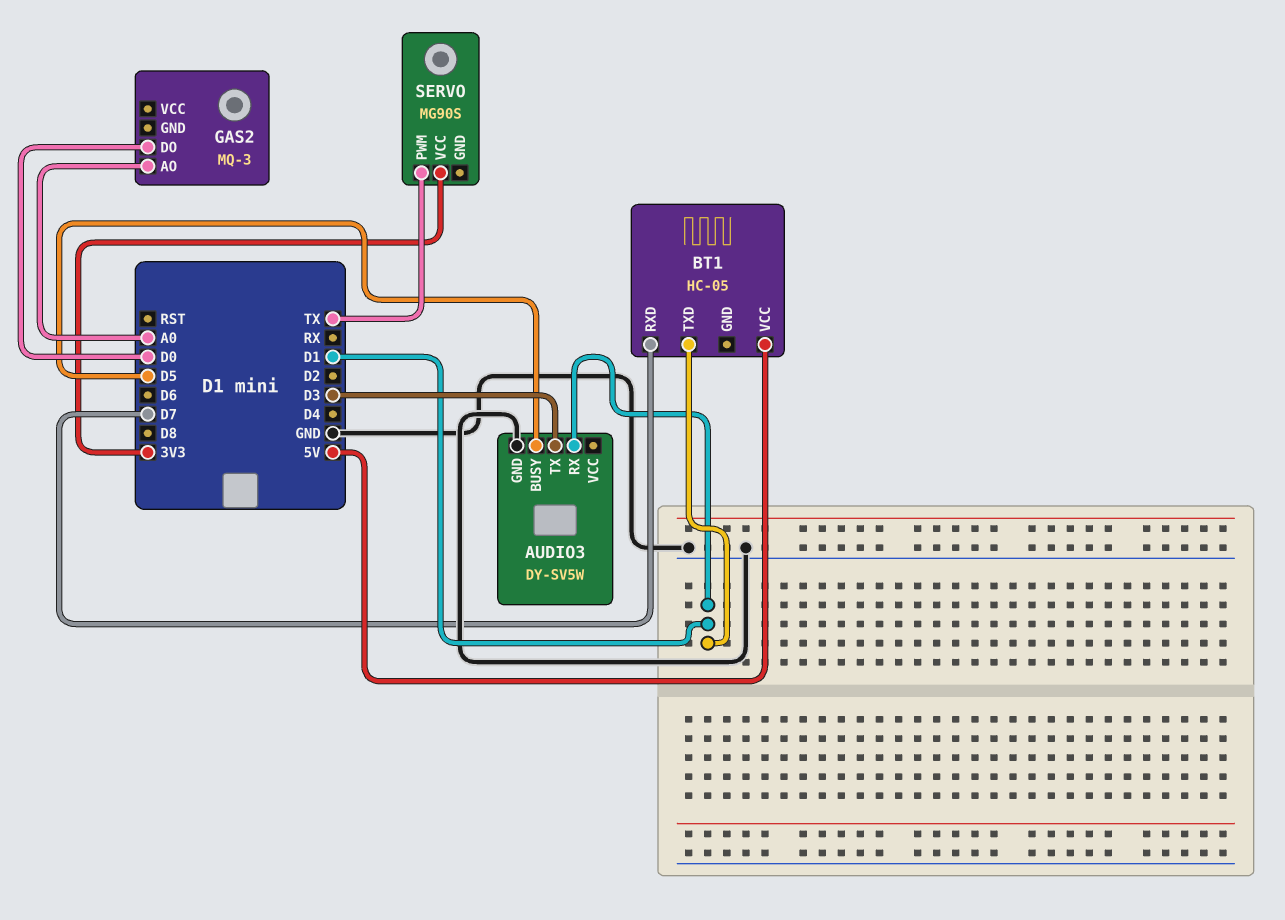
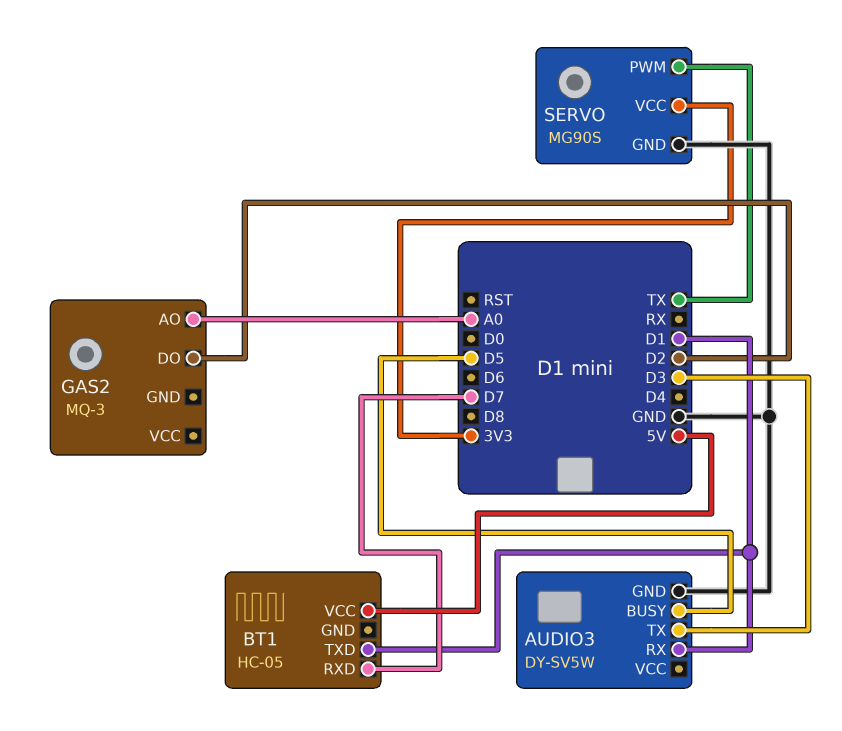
GAS2 pin DO: D0 -> D2
SERVO pin GND: none -> GND

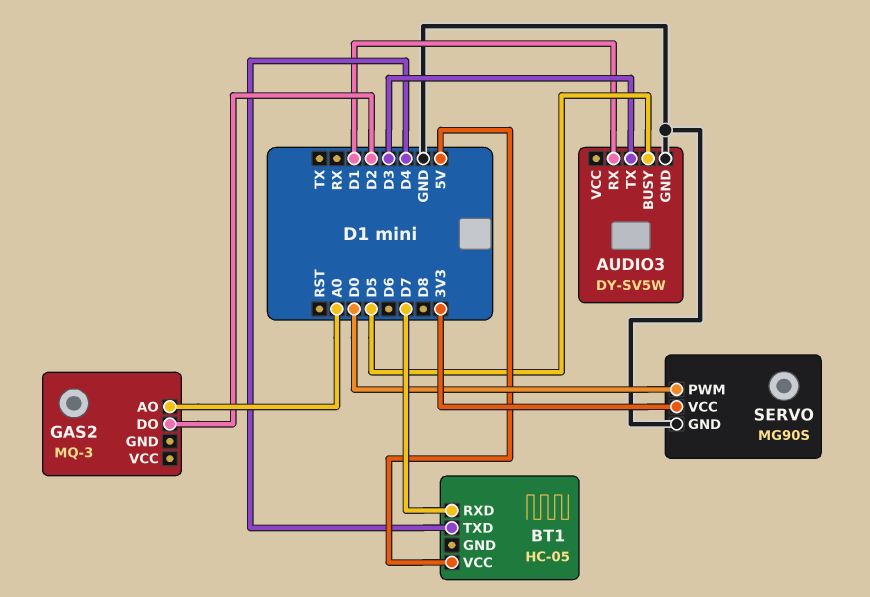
BT1 pin TXD: D1 -> D4
SERVO pin PWM: TX -> D0

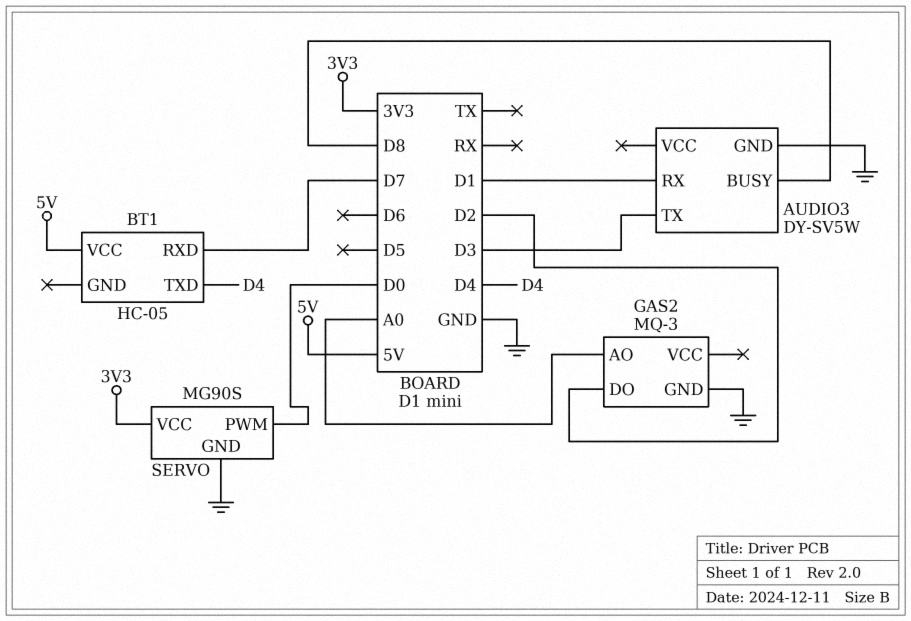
AUDIO3 pin BUSY: D5 -> D8
GAS2 pin GND: none -> GND

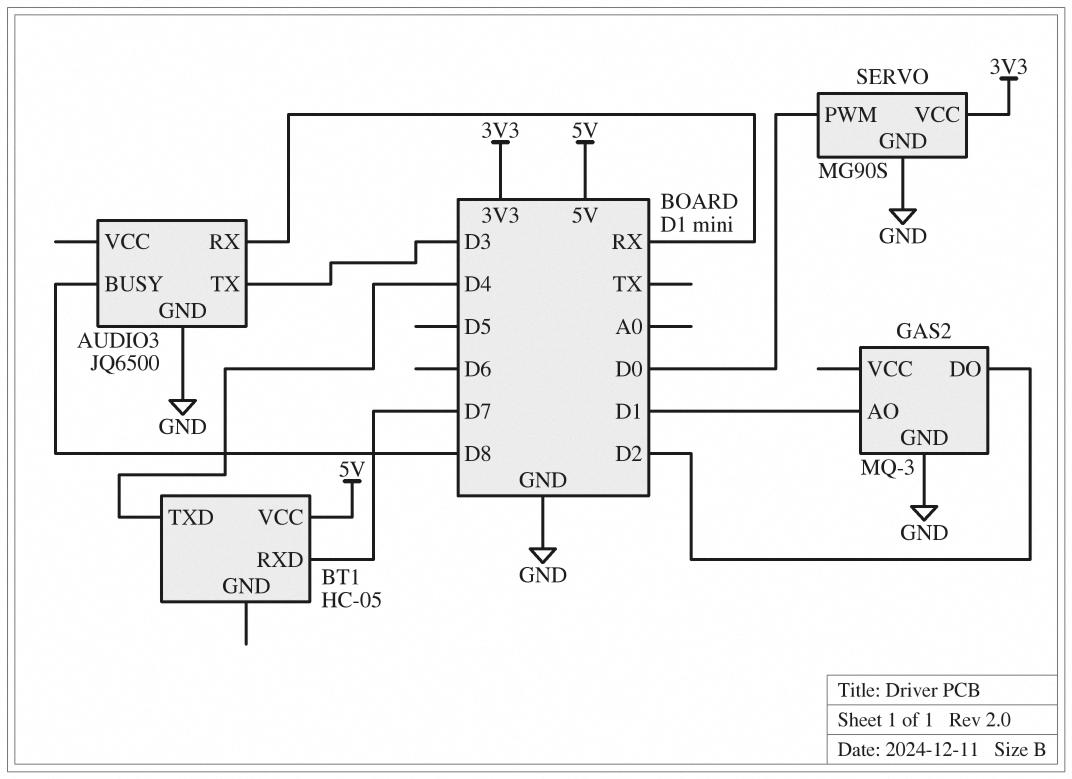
AUDIO3: DY-SV5W -> JQ6500
AUDIO3 pin RX: D1 -> RX
GAS2 pin AO: A0 -> D1

